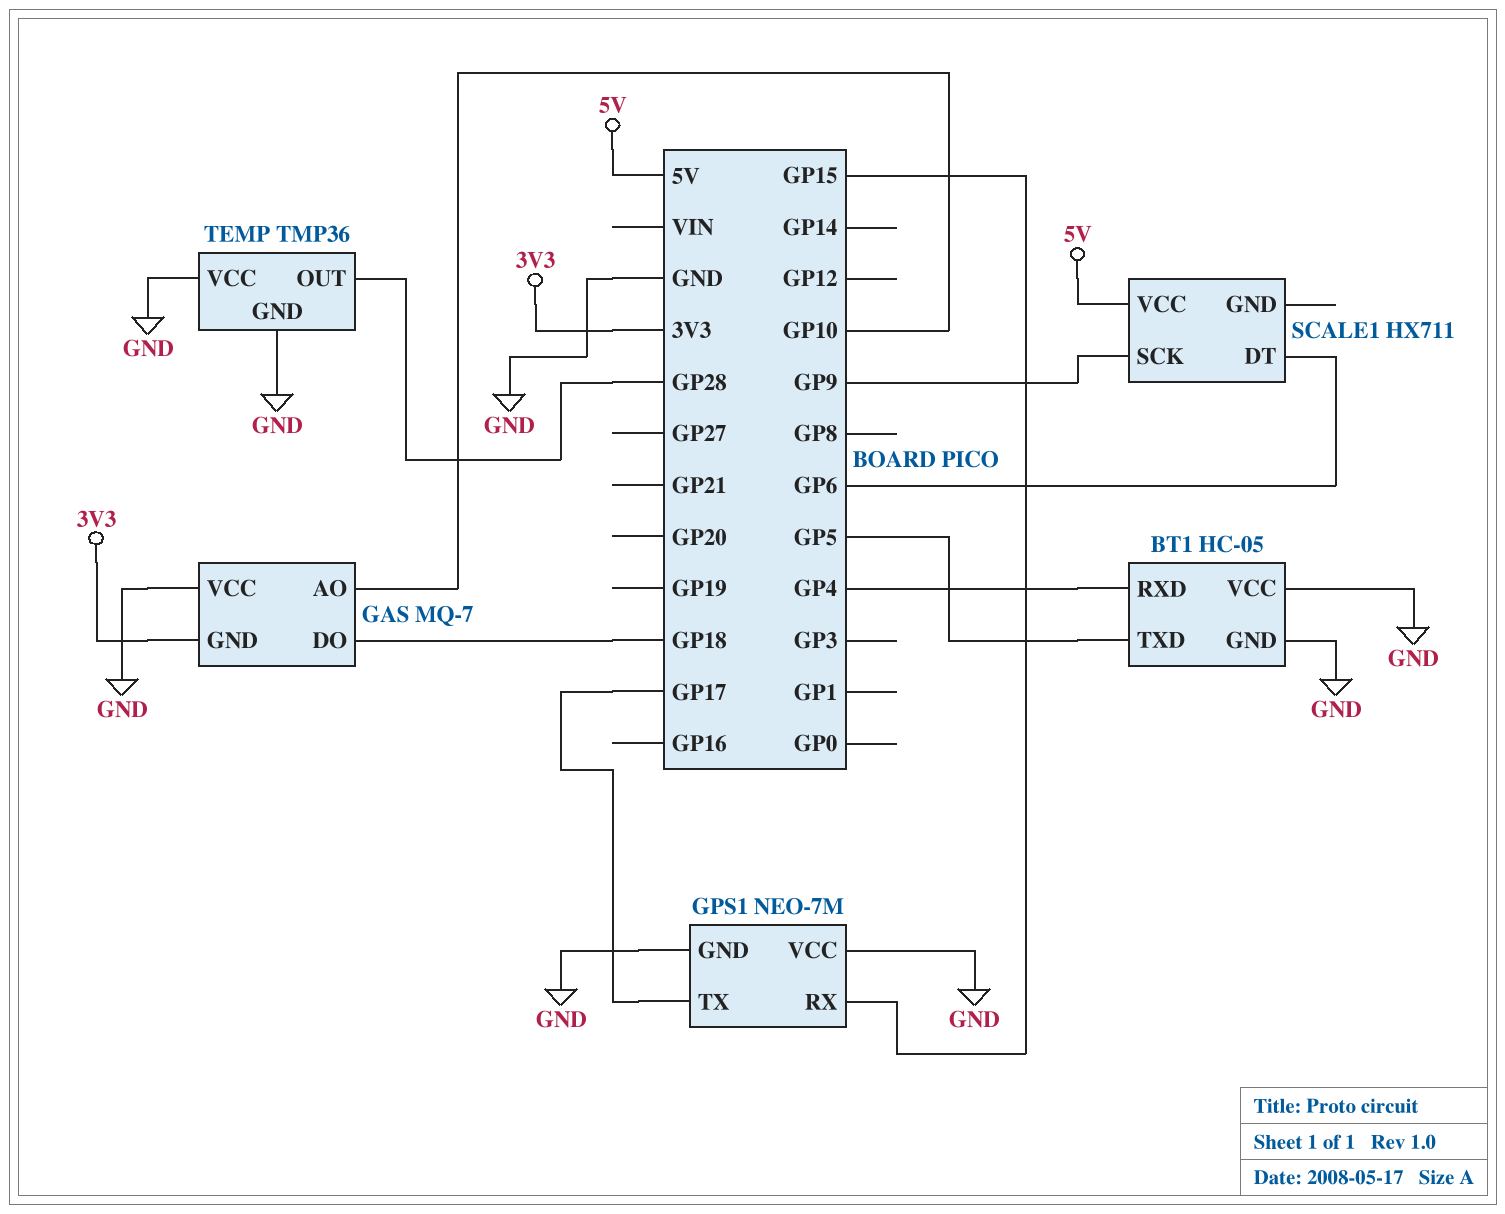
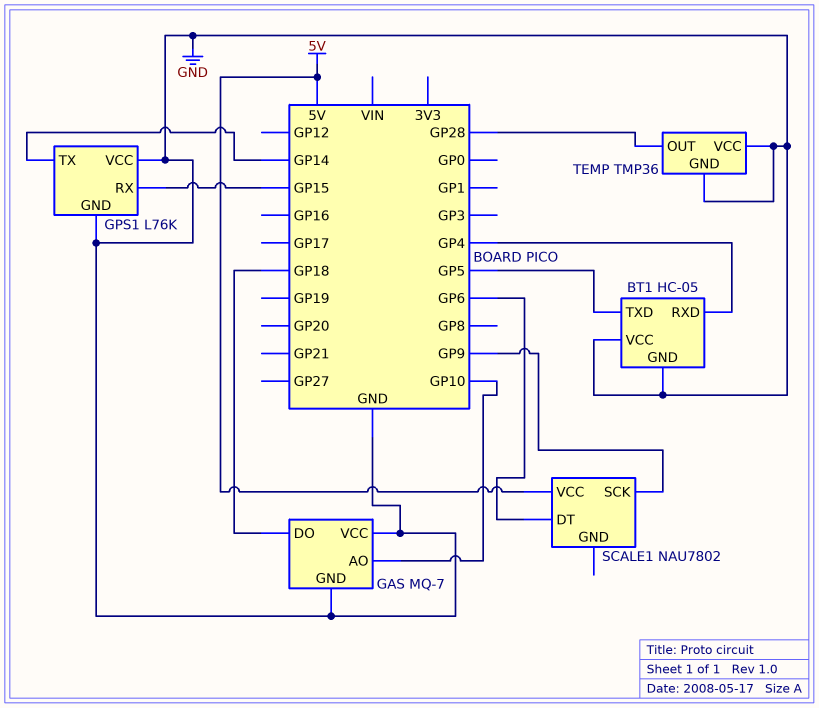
GAS pin GND: 3V3 -> GND
GPS1: NEO-7M -> L76K
GPS1 pin TX: GP17 -> GP14
SCALE1: HX711 -> NAU7802

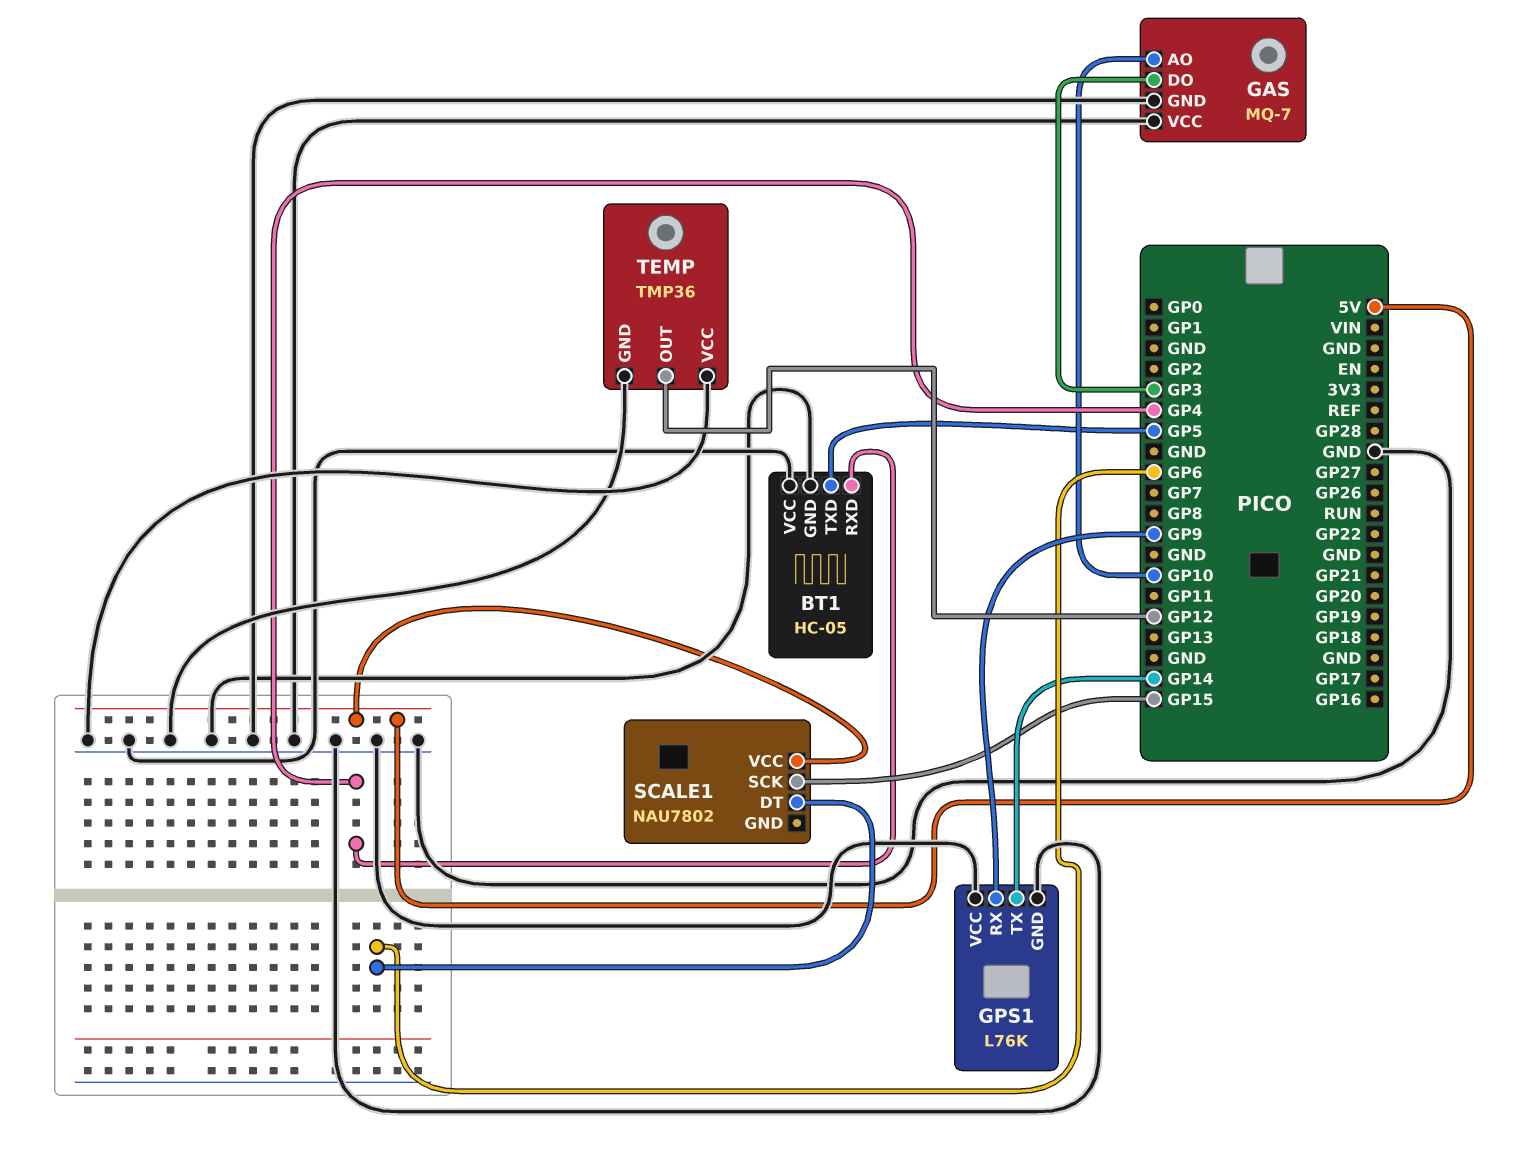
GAS pin DO: GP18 -> GP3
GPS1 pin RX: GP15 -> GP9
SCALE1 pin SCK: GP9 -> GP15
TEMP pin OUT: GP28 -> GP12

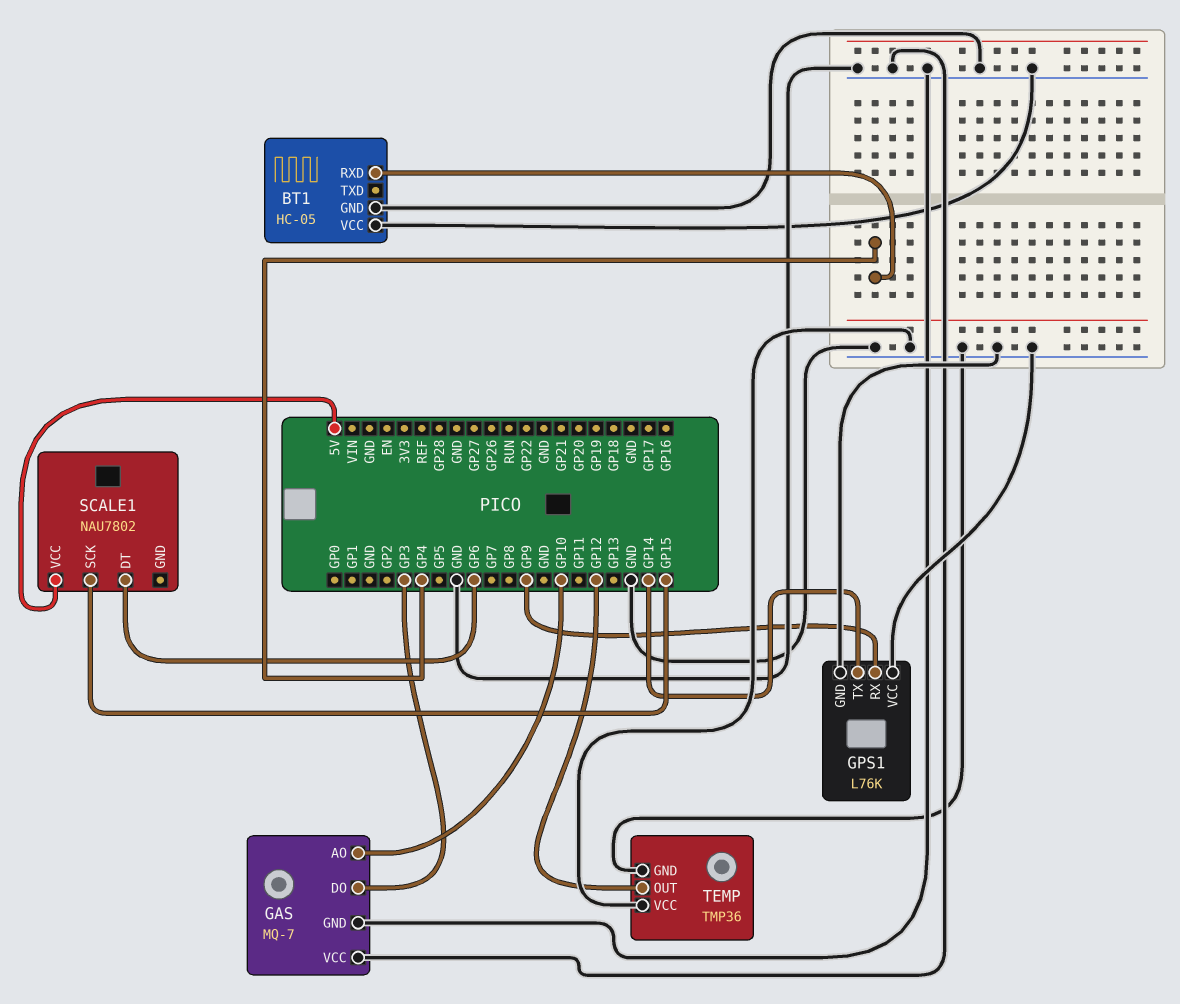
BT1 pin TXD: GP5 -> none

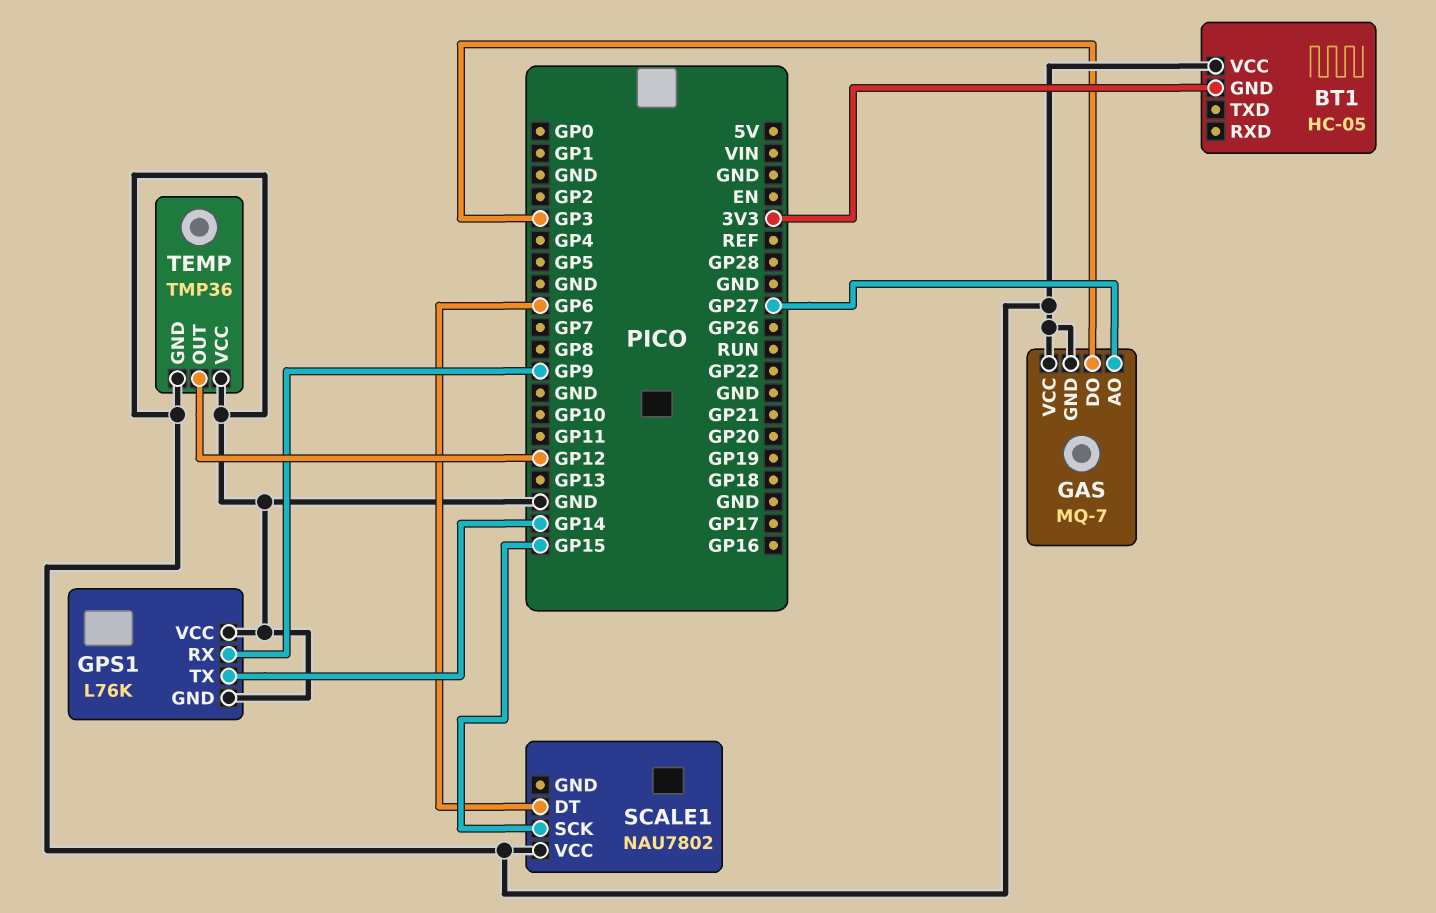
BT1 pin GND: GND -> 3V3
BT1 pin RXD: GP4 -> none
GAS pin AO: GP10 -> GP27
SCALE1 pin VCC: 5V -> GND

